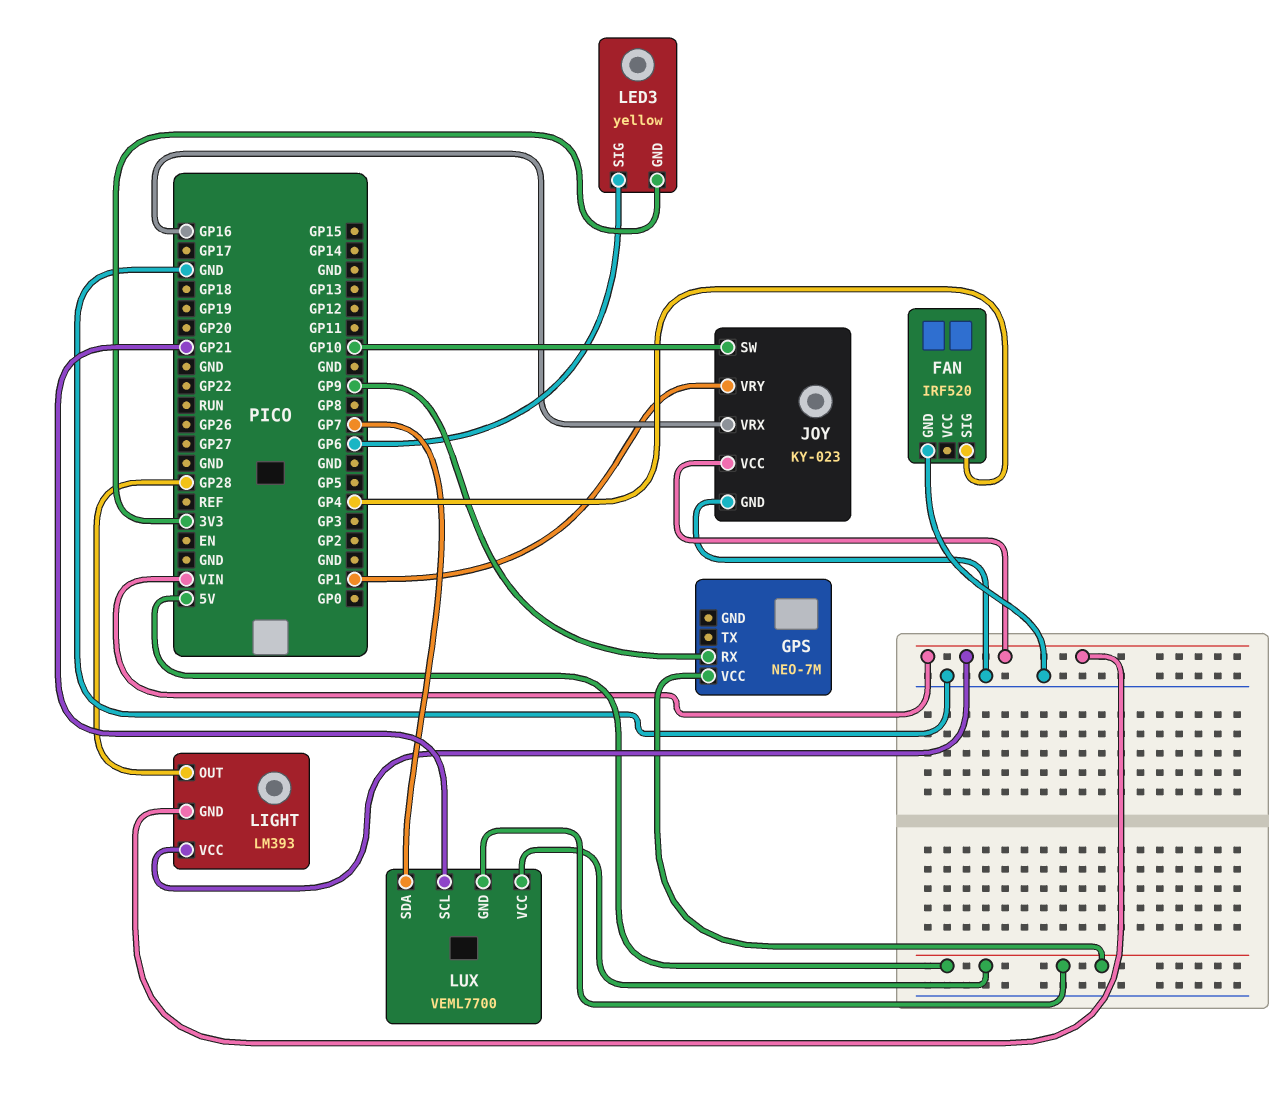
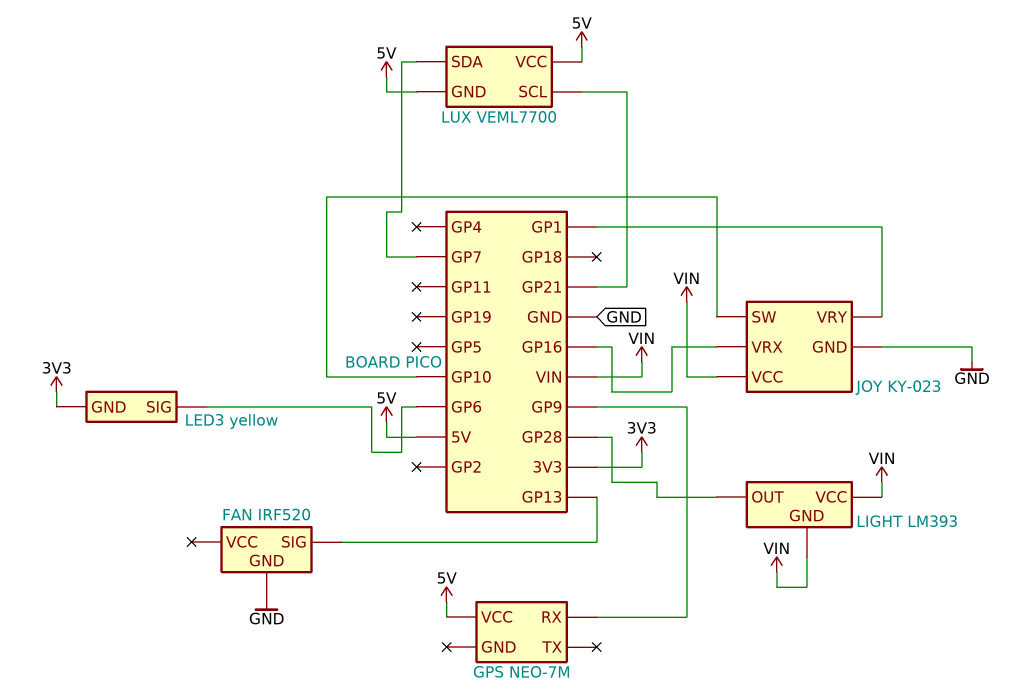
FAN pin SIG: GP4 -> GP13

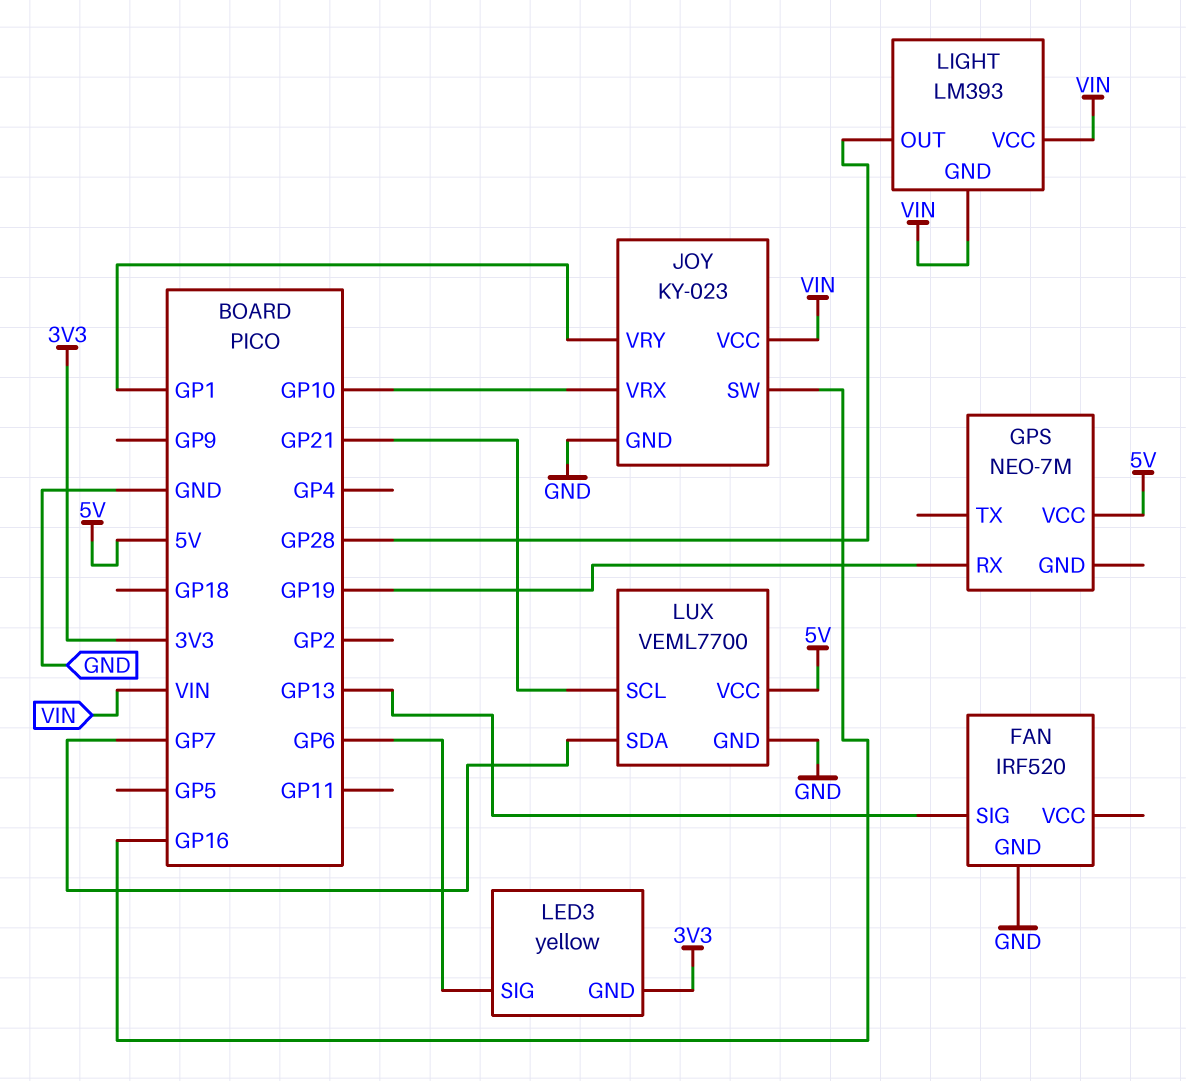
GPS pin RX: GP9 -> GP19
JOY pin SW: GP10 -> GP16
JOY pin VRX: GP16 -> GP10
LUX pin GND: 5V -> GND

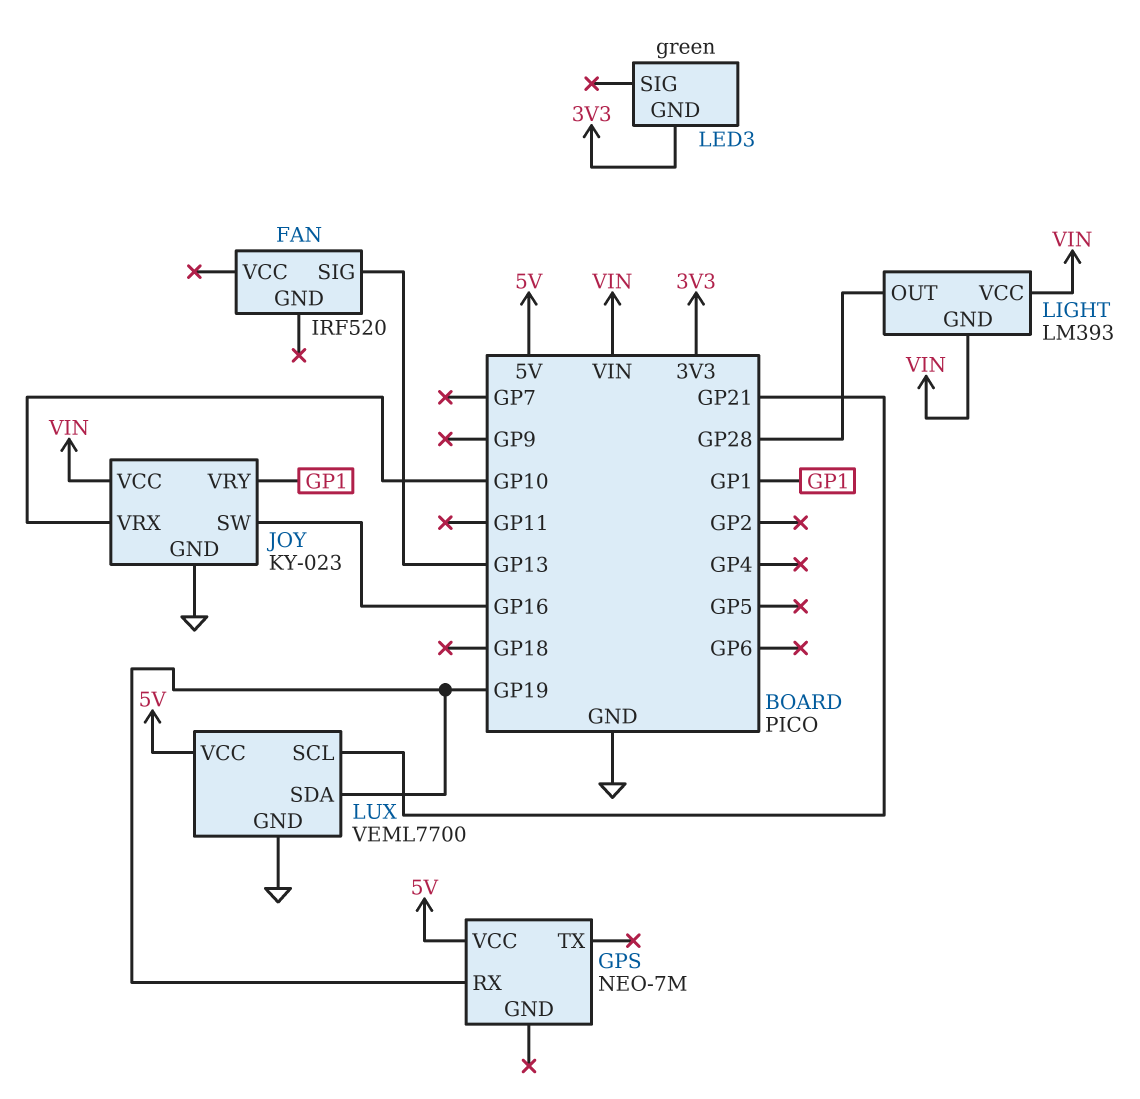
FAN pin GND: GND -> none
LED3: yellow -> green
LED3 pin SIG: GP6 -> none
LUX pin SDA: GP7 -> GP19

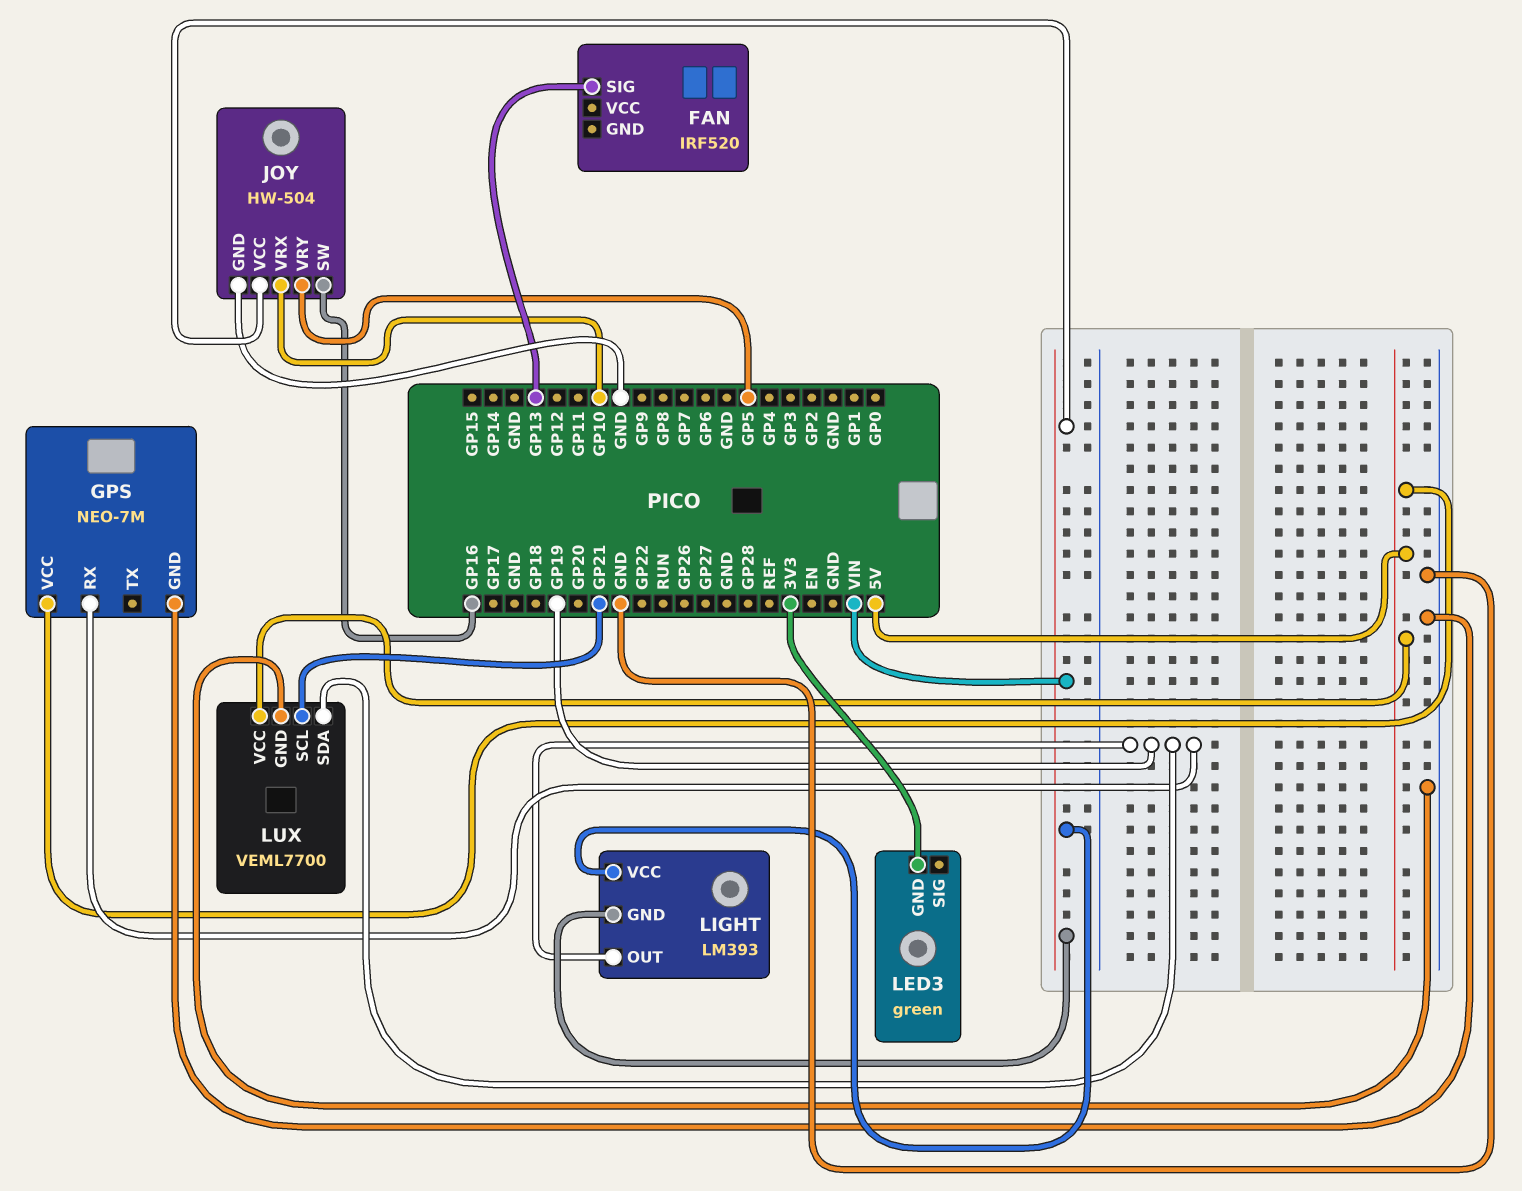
GPS pin GND: none -> GND
JOY: KY-023 -> HW-504
JOY pin VRY: GP1 -> GP5
LIGHT pin OUT: GP28 -> GP19

